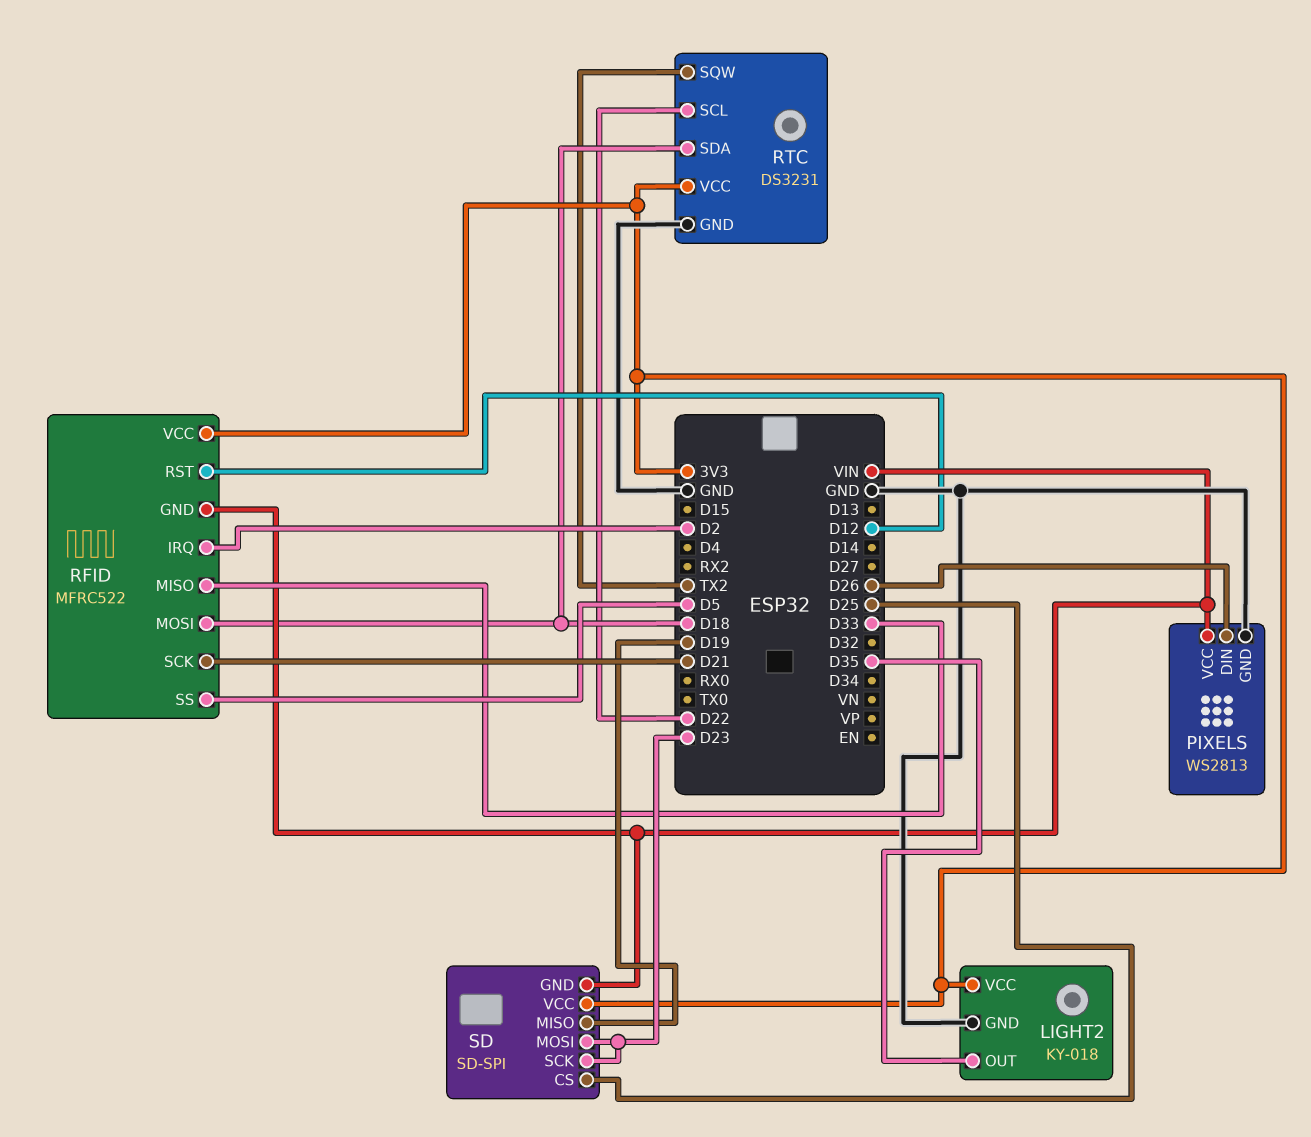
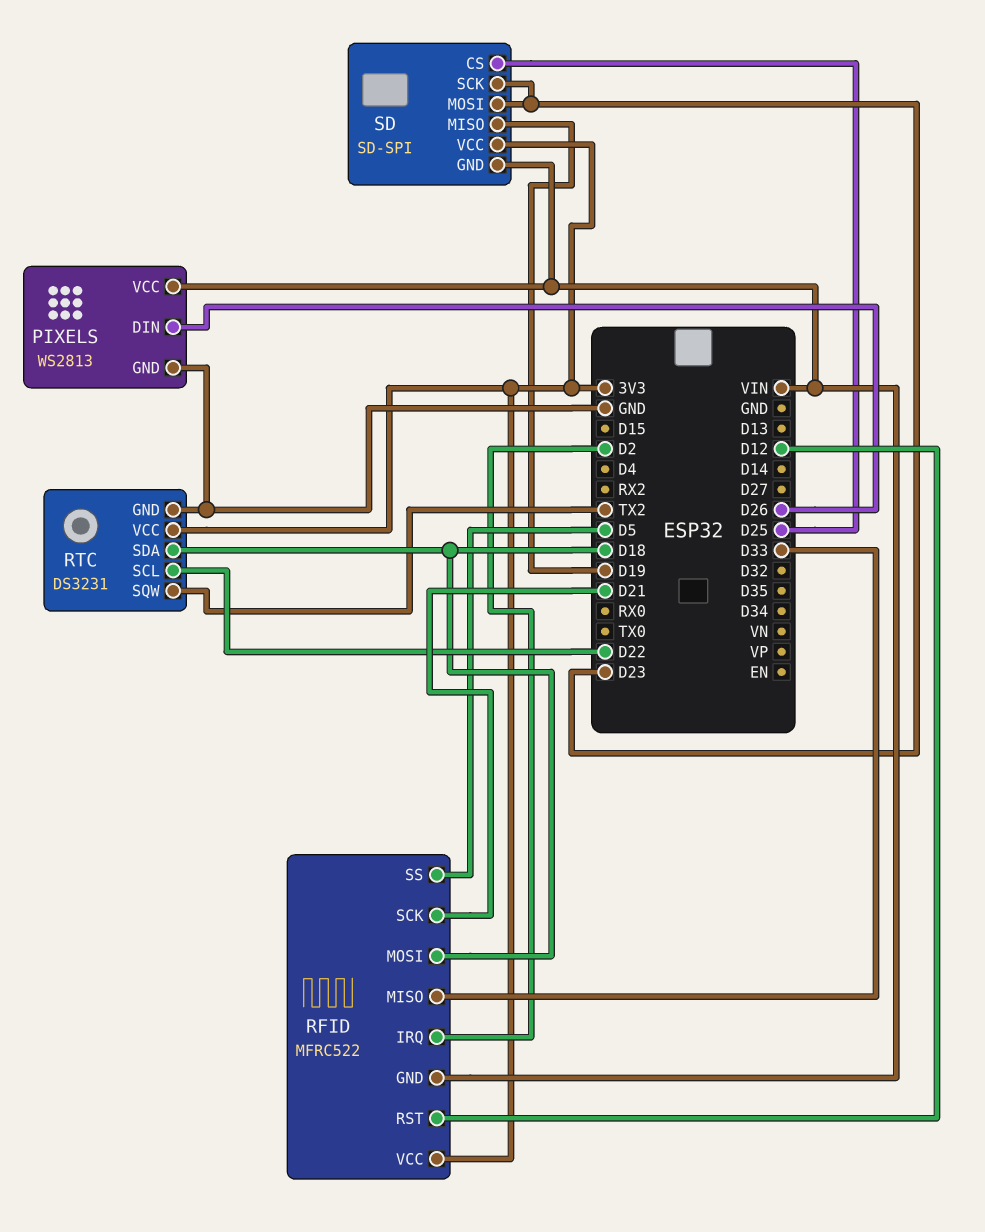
LIGHT2: KY-018 -> none
LIGHT2 pin GND: GND -> none
LIGHT2 pin OUT: D35 -> none
LIGHT2 pin VCC: 3V3 -> none

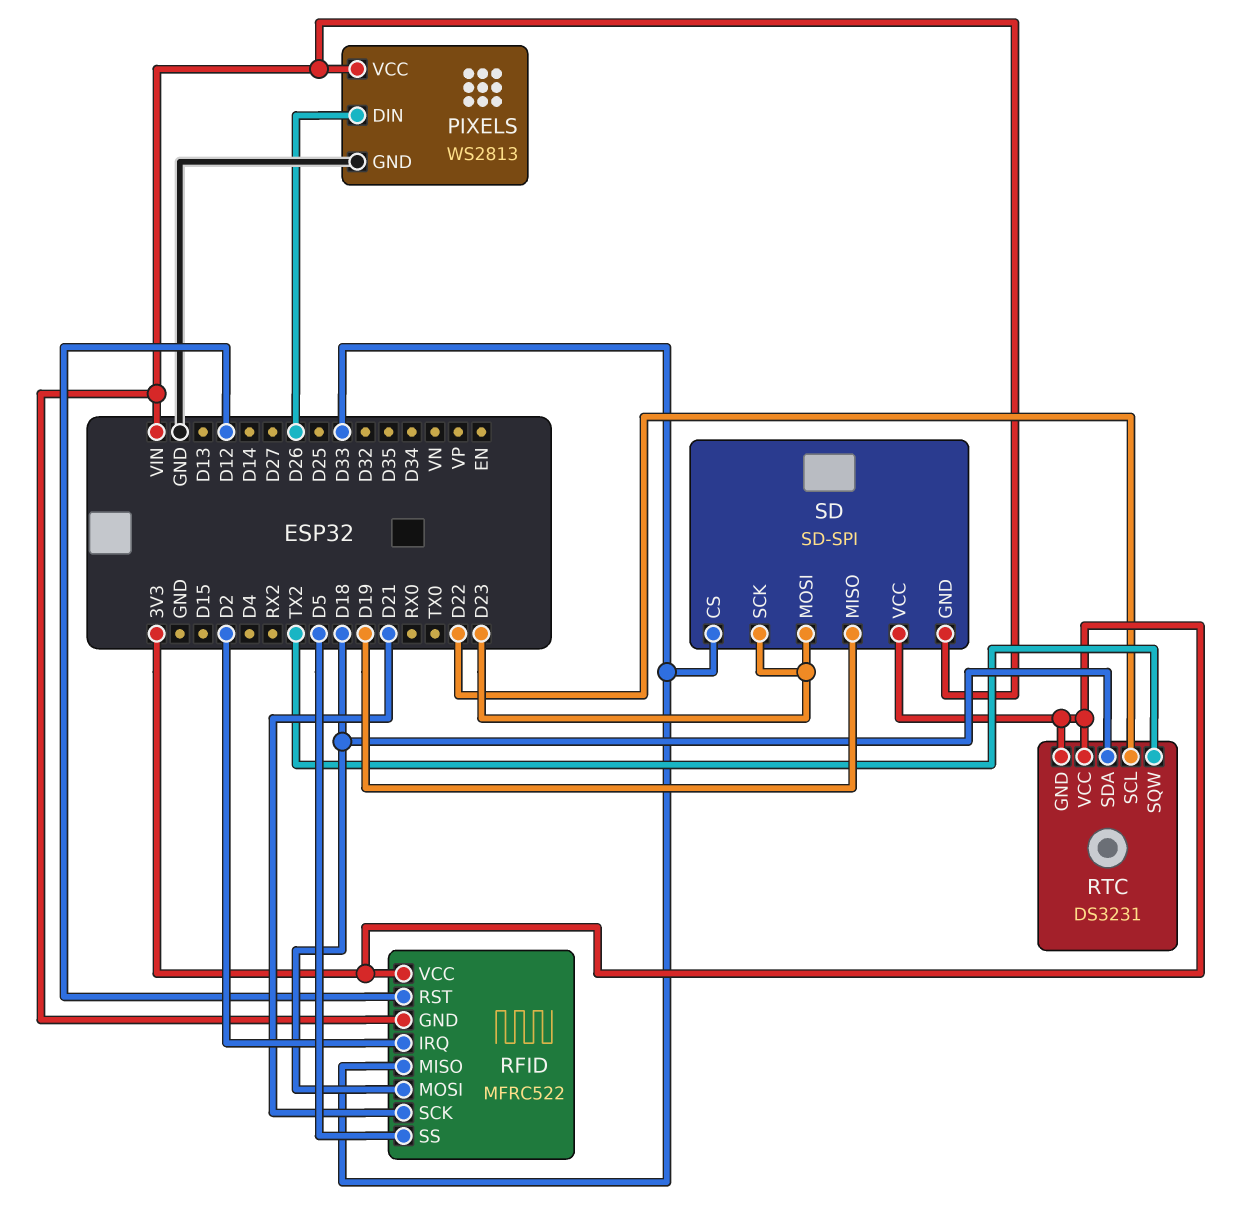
RTC pin GND: GND -> 3V3
SD pin CS: D25 -> D33

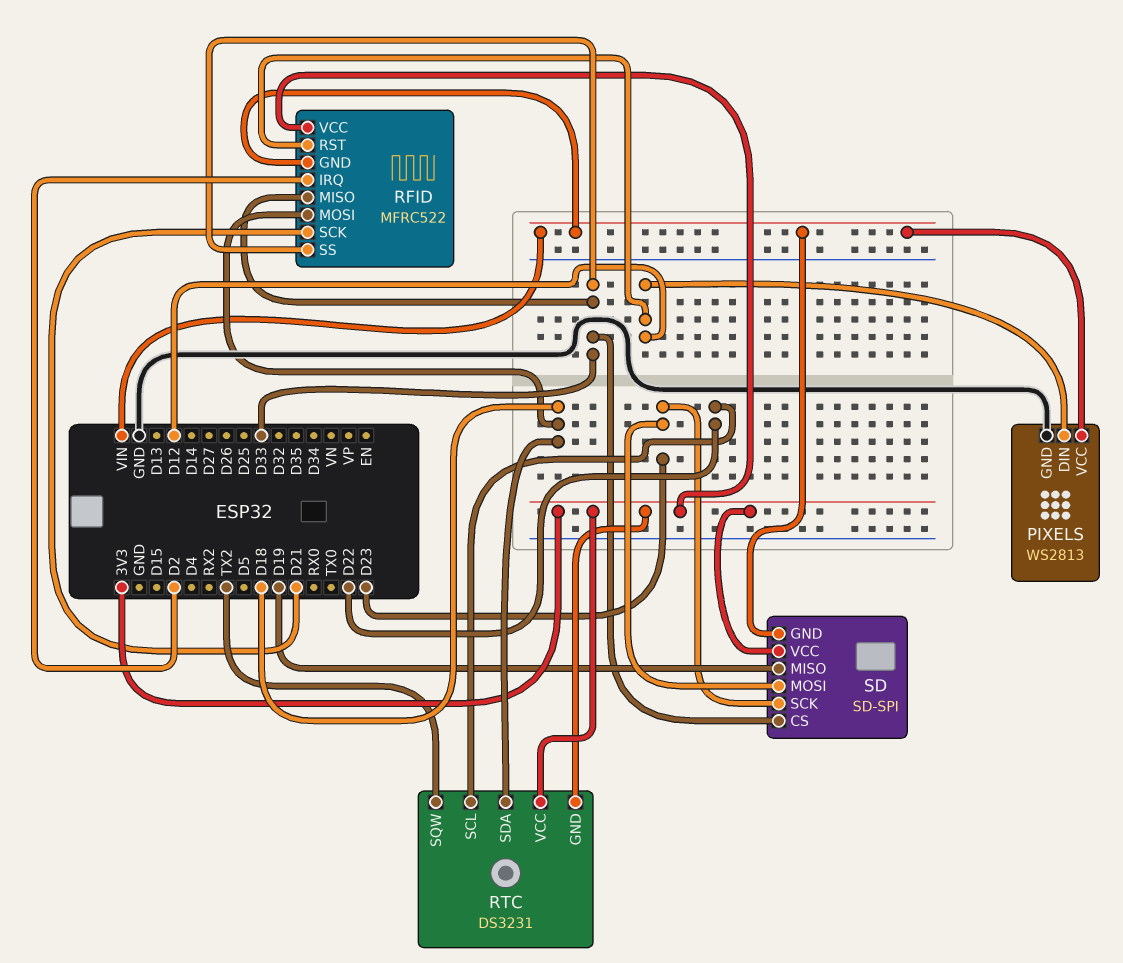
PIXELS pin DIN: D26 -> D12
RFID pin SS: D5 -> D33

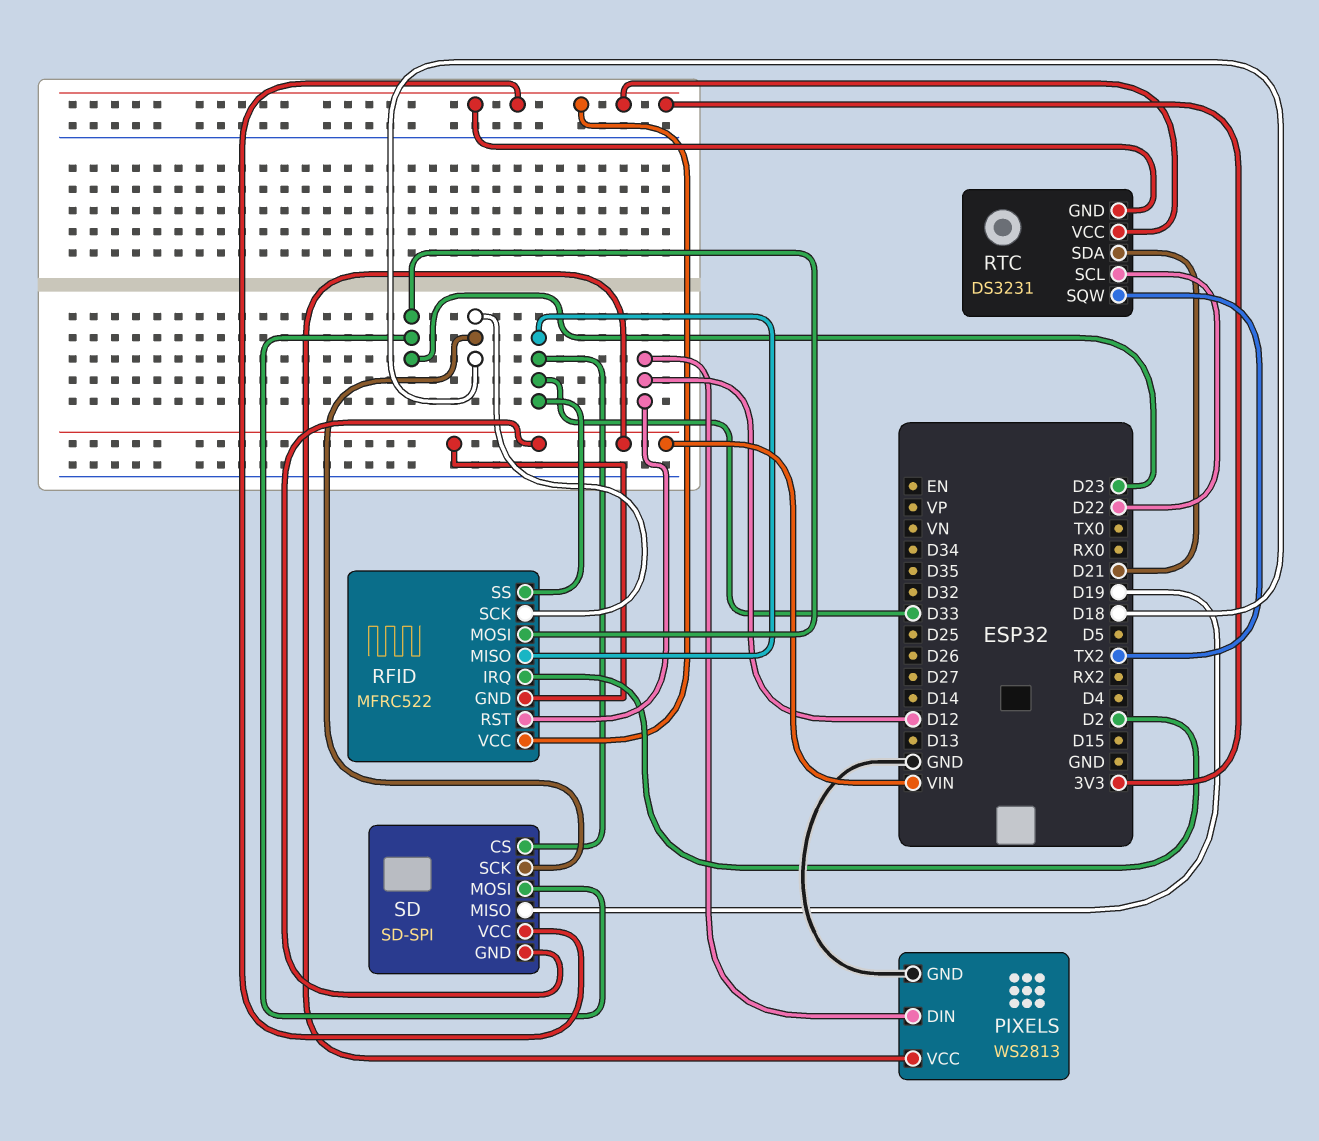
RFID pin MOSI: D18 -> D23
RFID pin SCK: D21 -> D18
RTC pin SDA: D18 -> D21
SD pin SCK: D23 -> D18

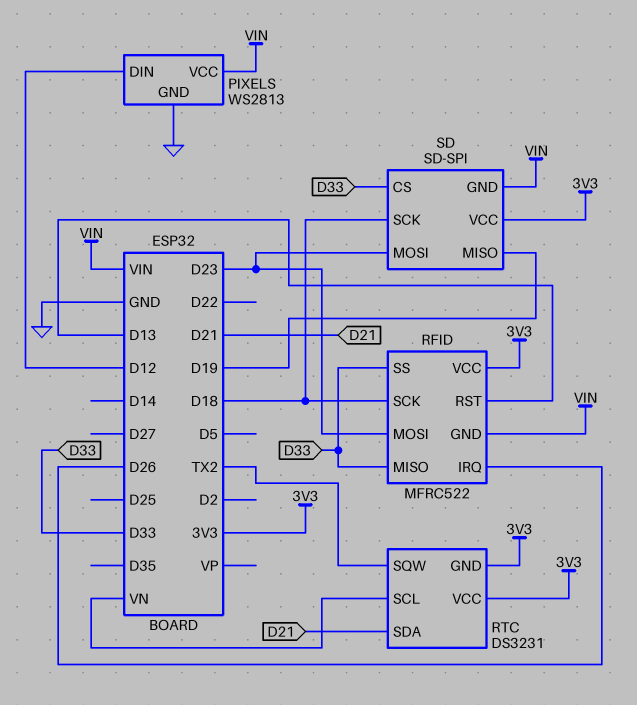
RFID pin IRQ: D2 -> D26
RFID pin RST: D12 -> D13
RTC pin SCL: D22 -> VN

